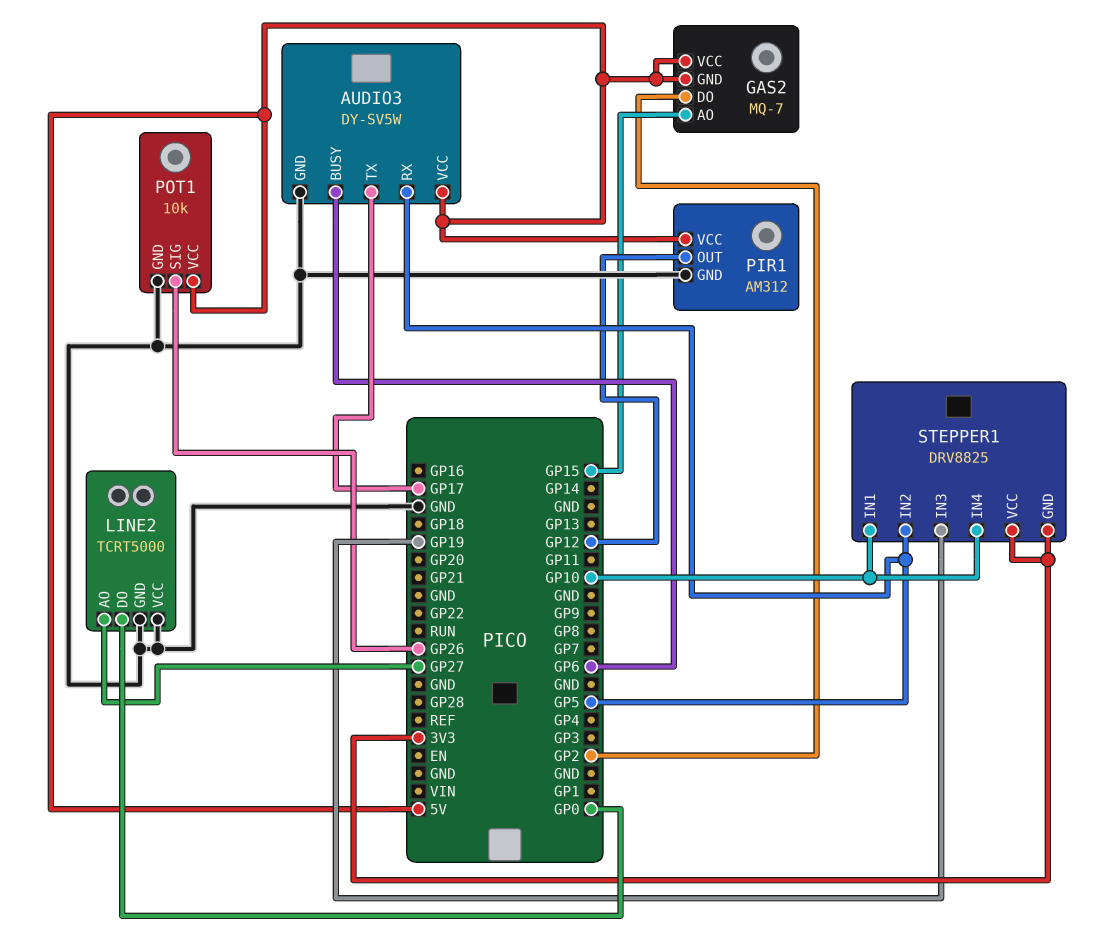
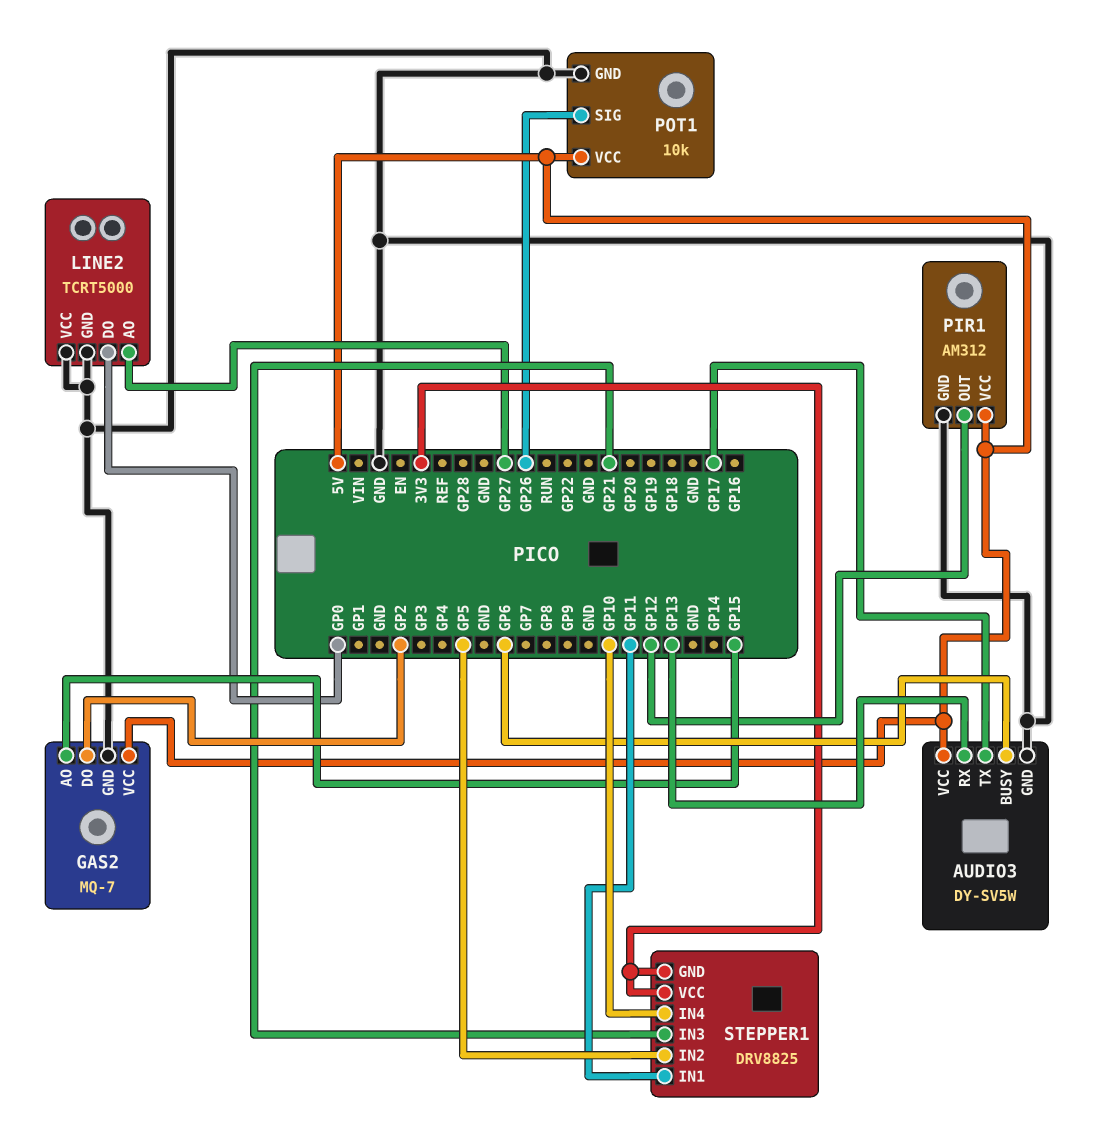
AUDIO3 pin RX: GP5 -> GP13
GAS2 pin GND: 5V -> GND
STEPPER1 pin IN1: GP10 -> GP11
STEPPER1 pin IN3: GP19 -> GP21

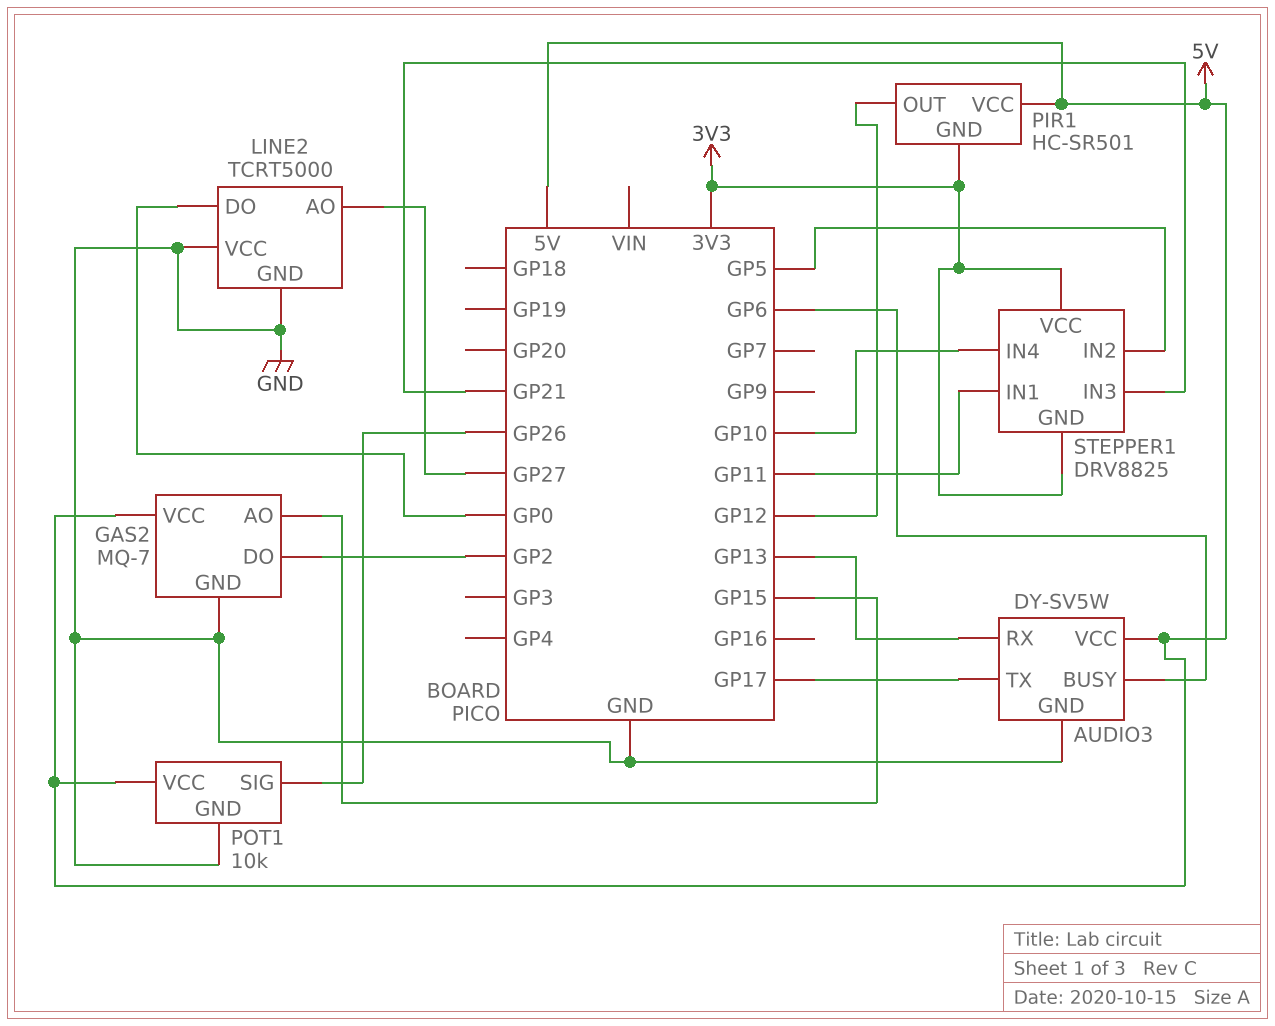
PIR1: AM312 -> HC-SR501
PIR1 pin GND: GND -> 3V3

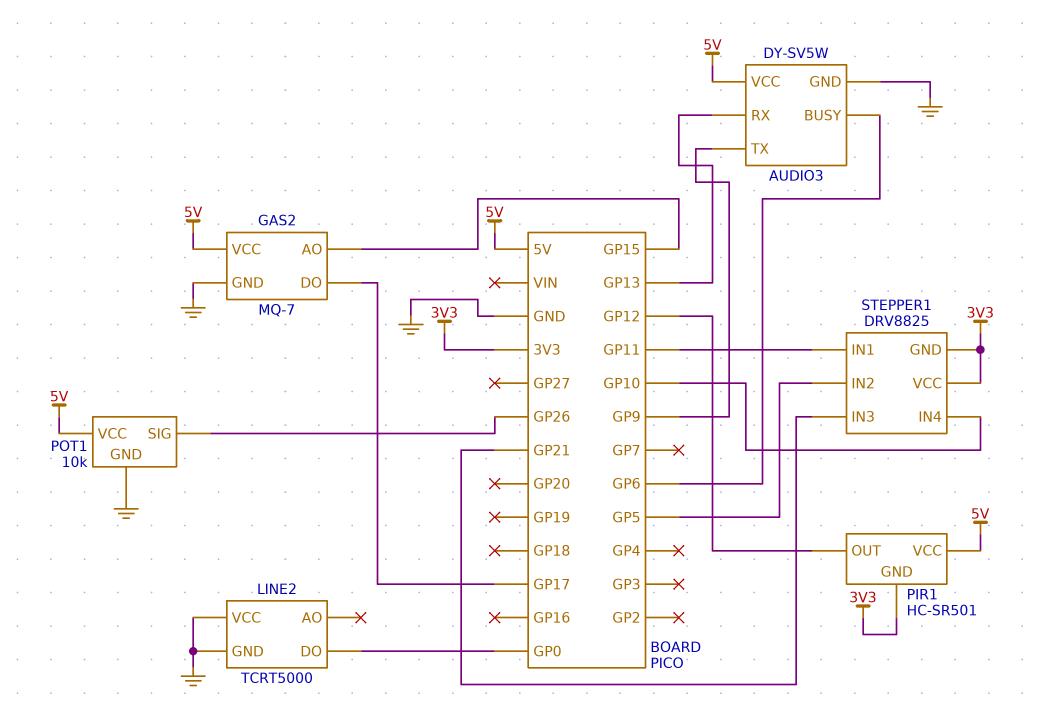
AUDIO3 pin TX: GP17 -> GP9
GAS2 pin DO: GP2 -> GP17
LINE2 pin AO: GP27 -> none

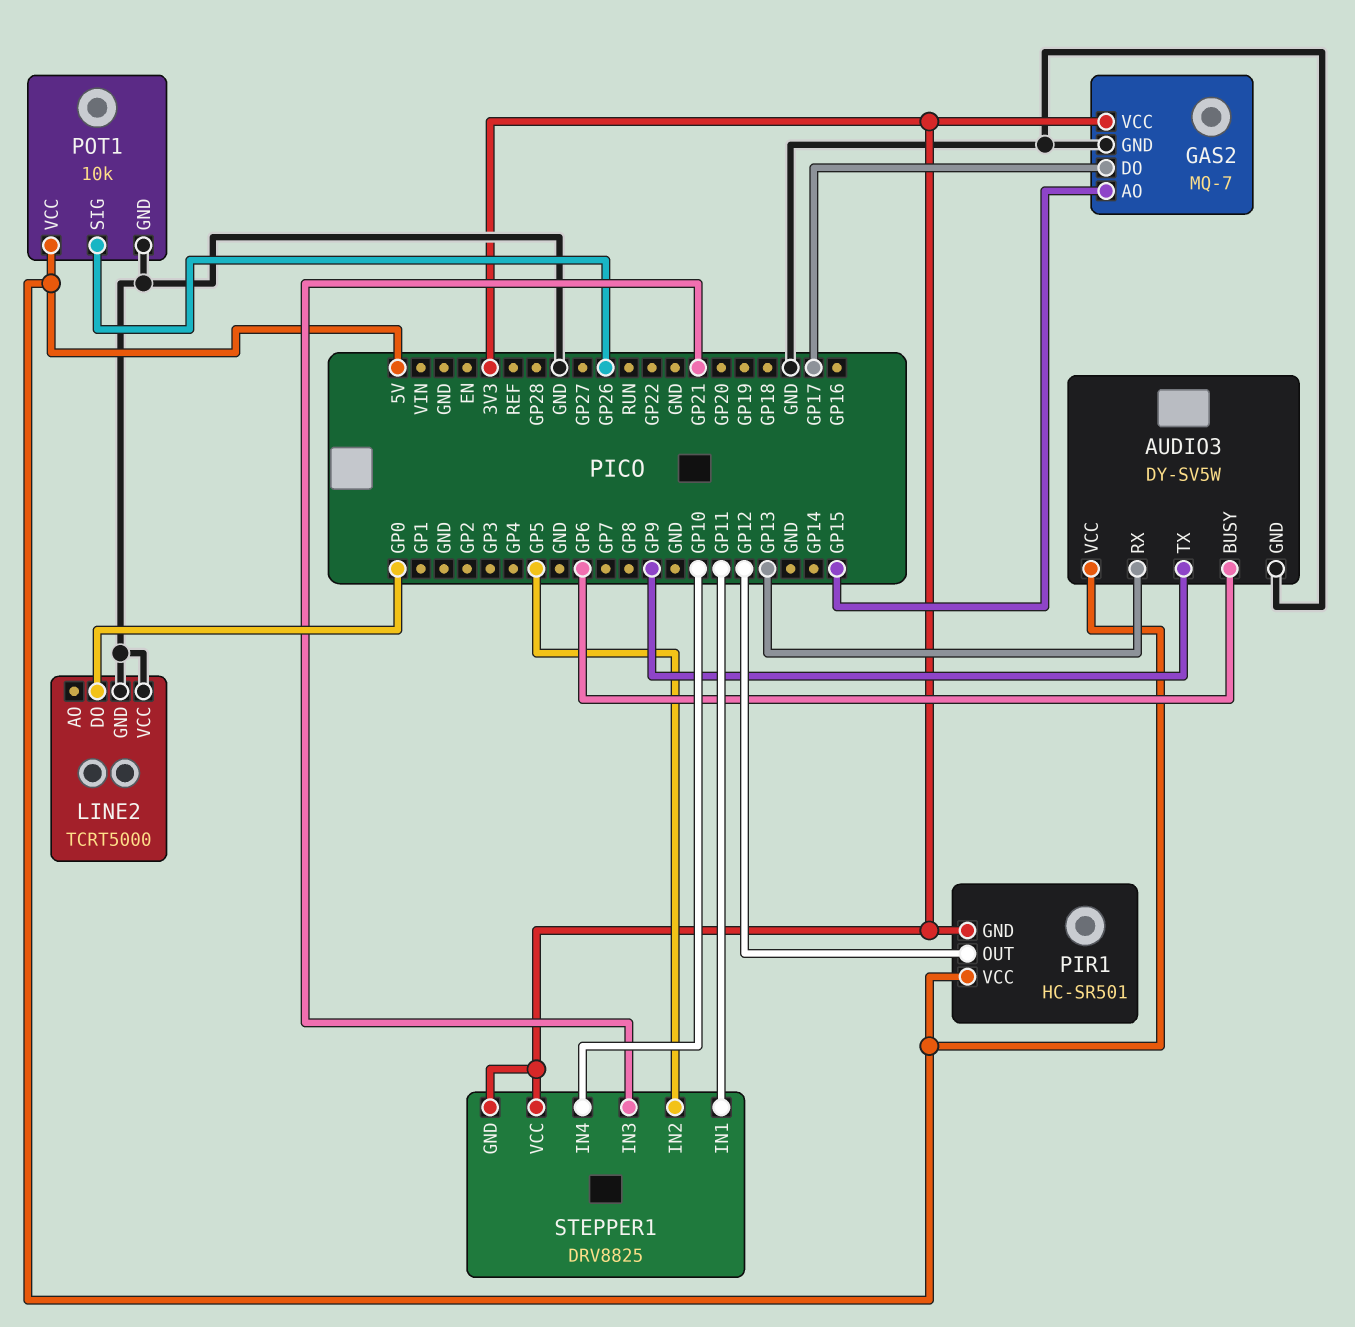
GAS2 pin VCC: 5V -> 3V3

